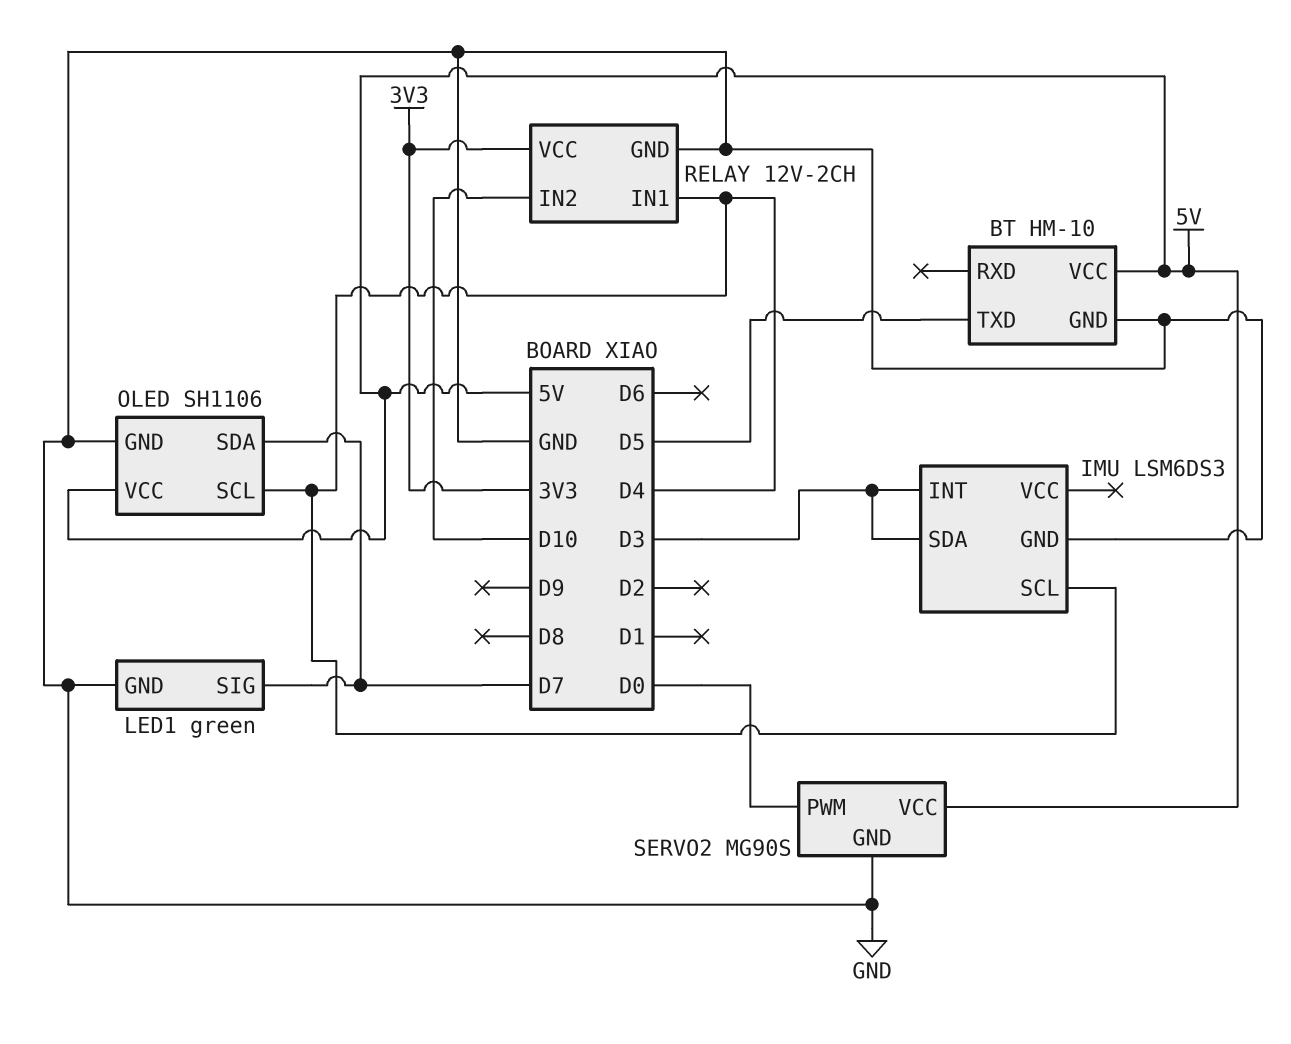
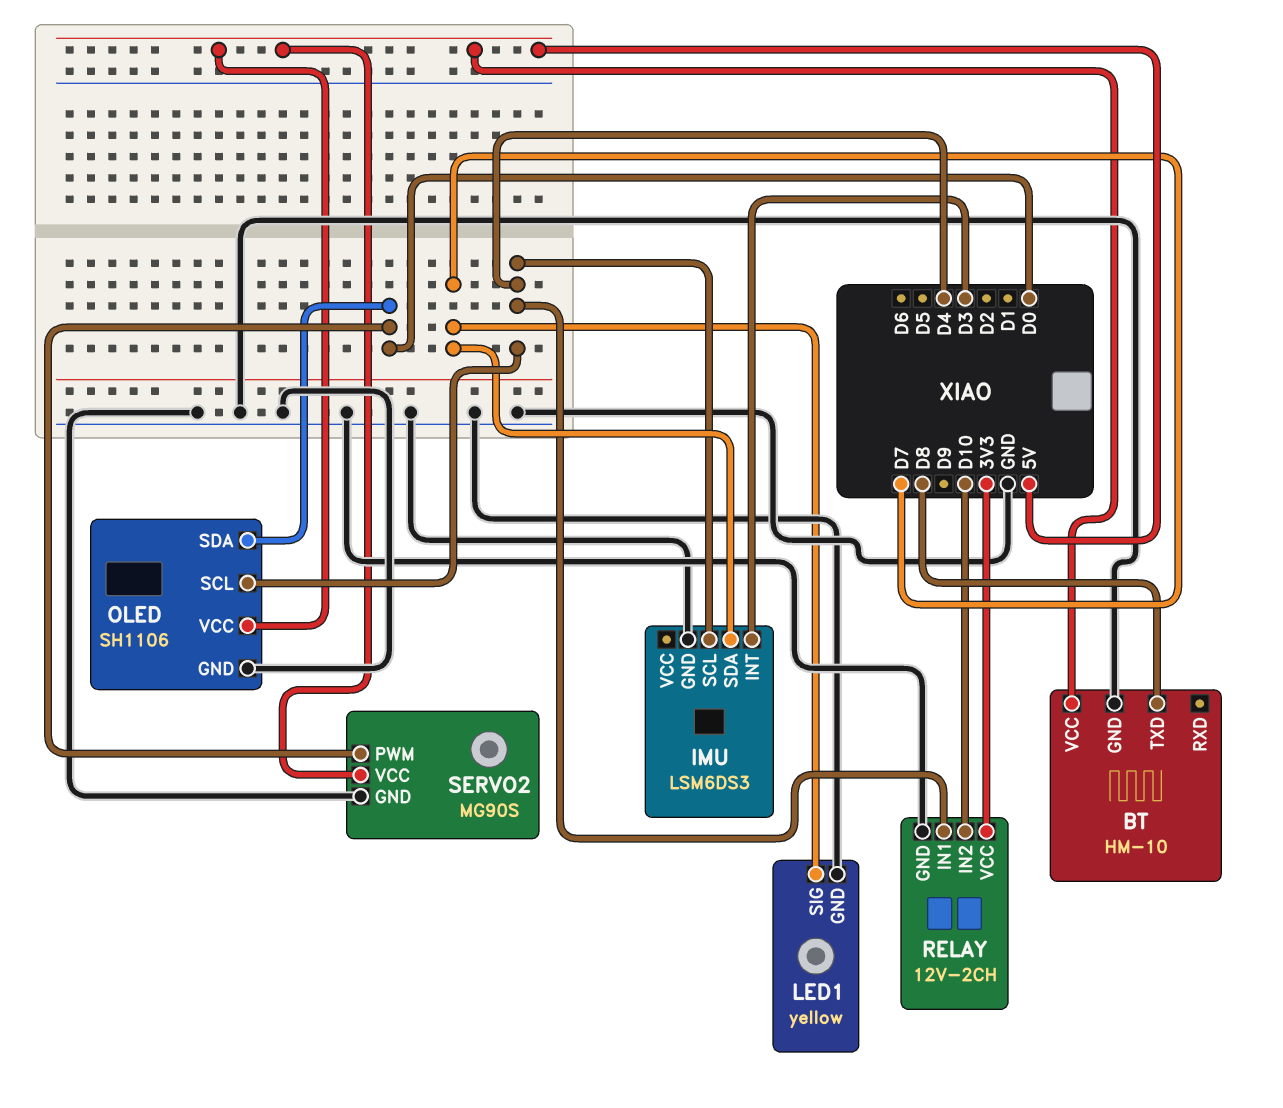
BT pin TXD: D5 -> D8
IMU pin SDA: D3 -> D7
LED1: green -> yellow
OLED pin SDA: D7 -> D0

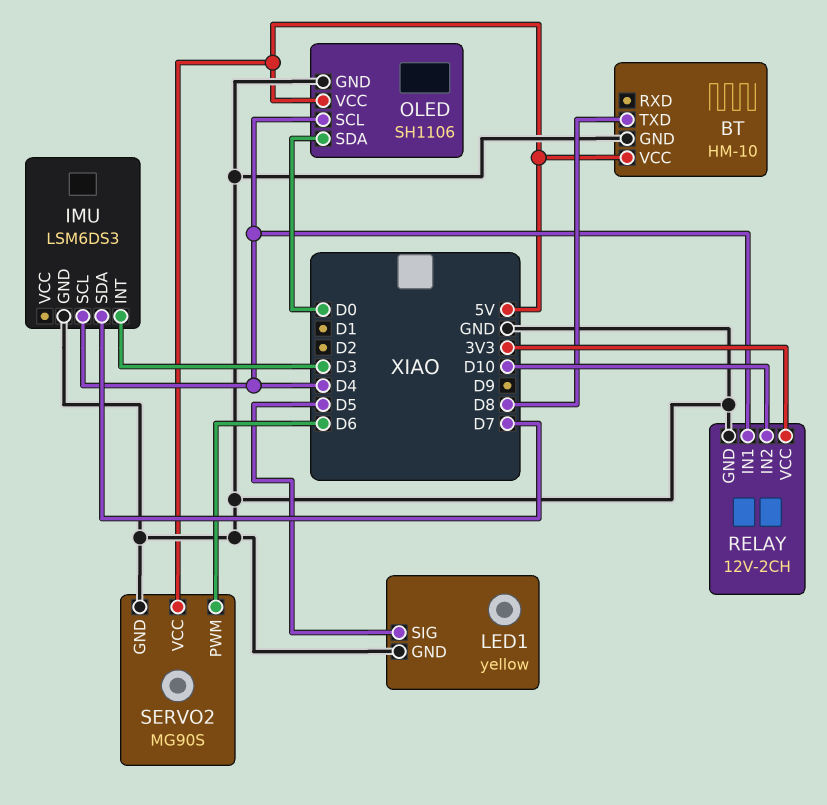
LED1 pin SIG: D7 -> D5
SERVO2 pin PWM: D0 -> D6

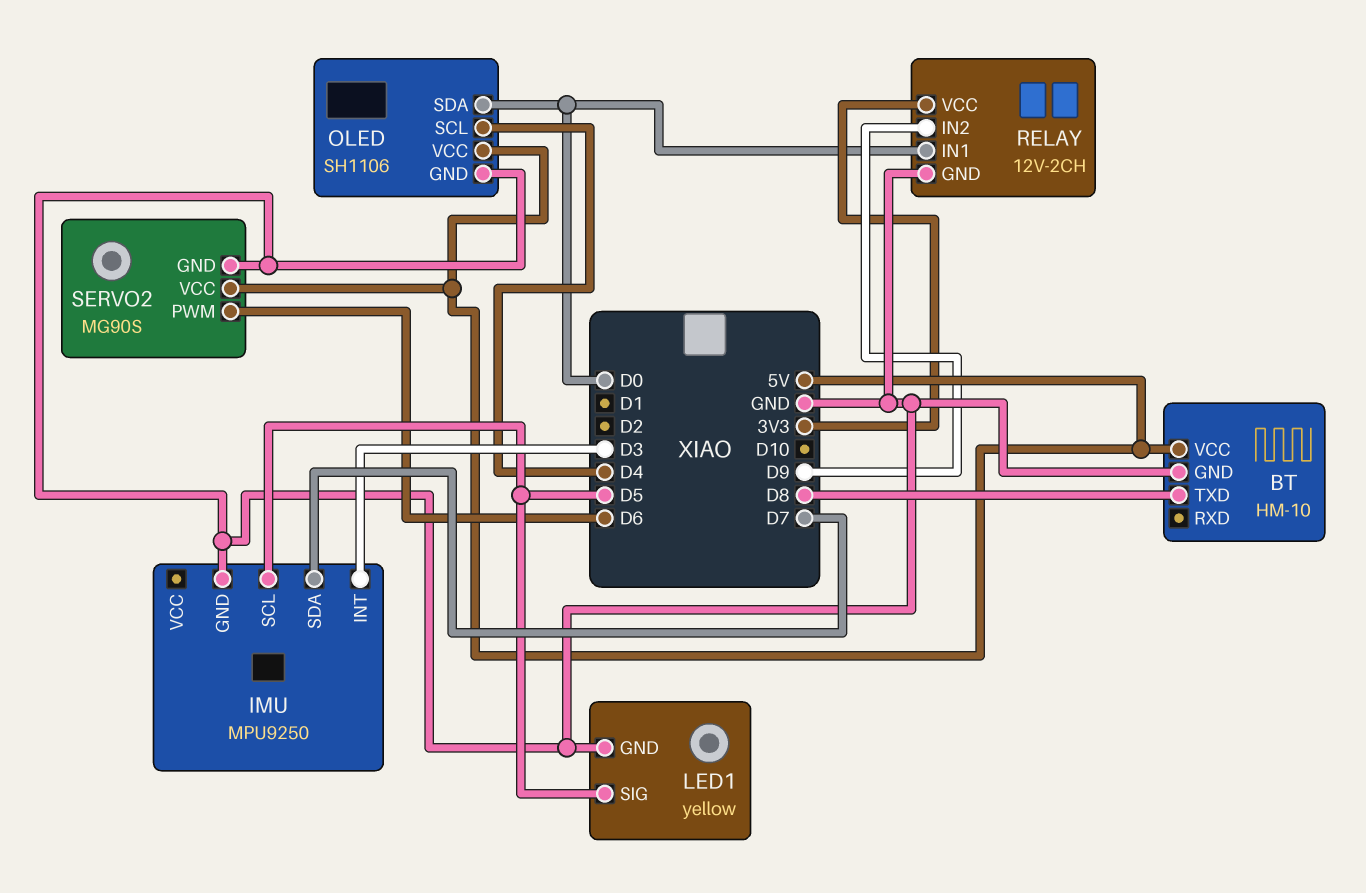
IMU: LSM6DS3 -> MPU9250
IMU pin SCL: D4 -> D5
RELAY pin IN1: D4 -> D0
RELAY pin IN2: D10 -> D9

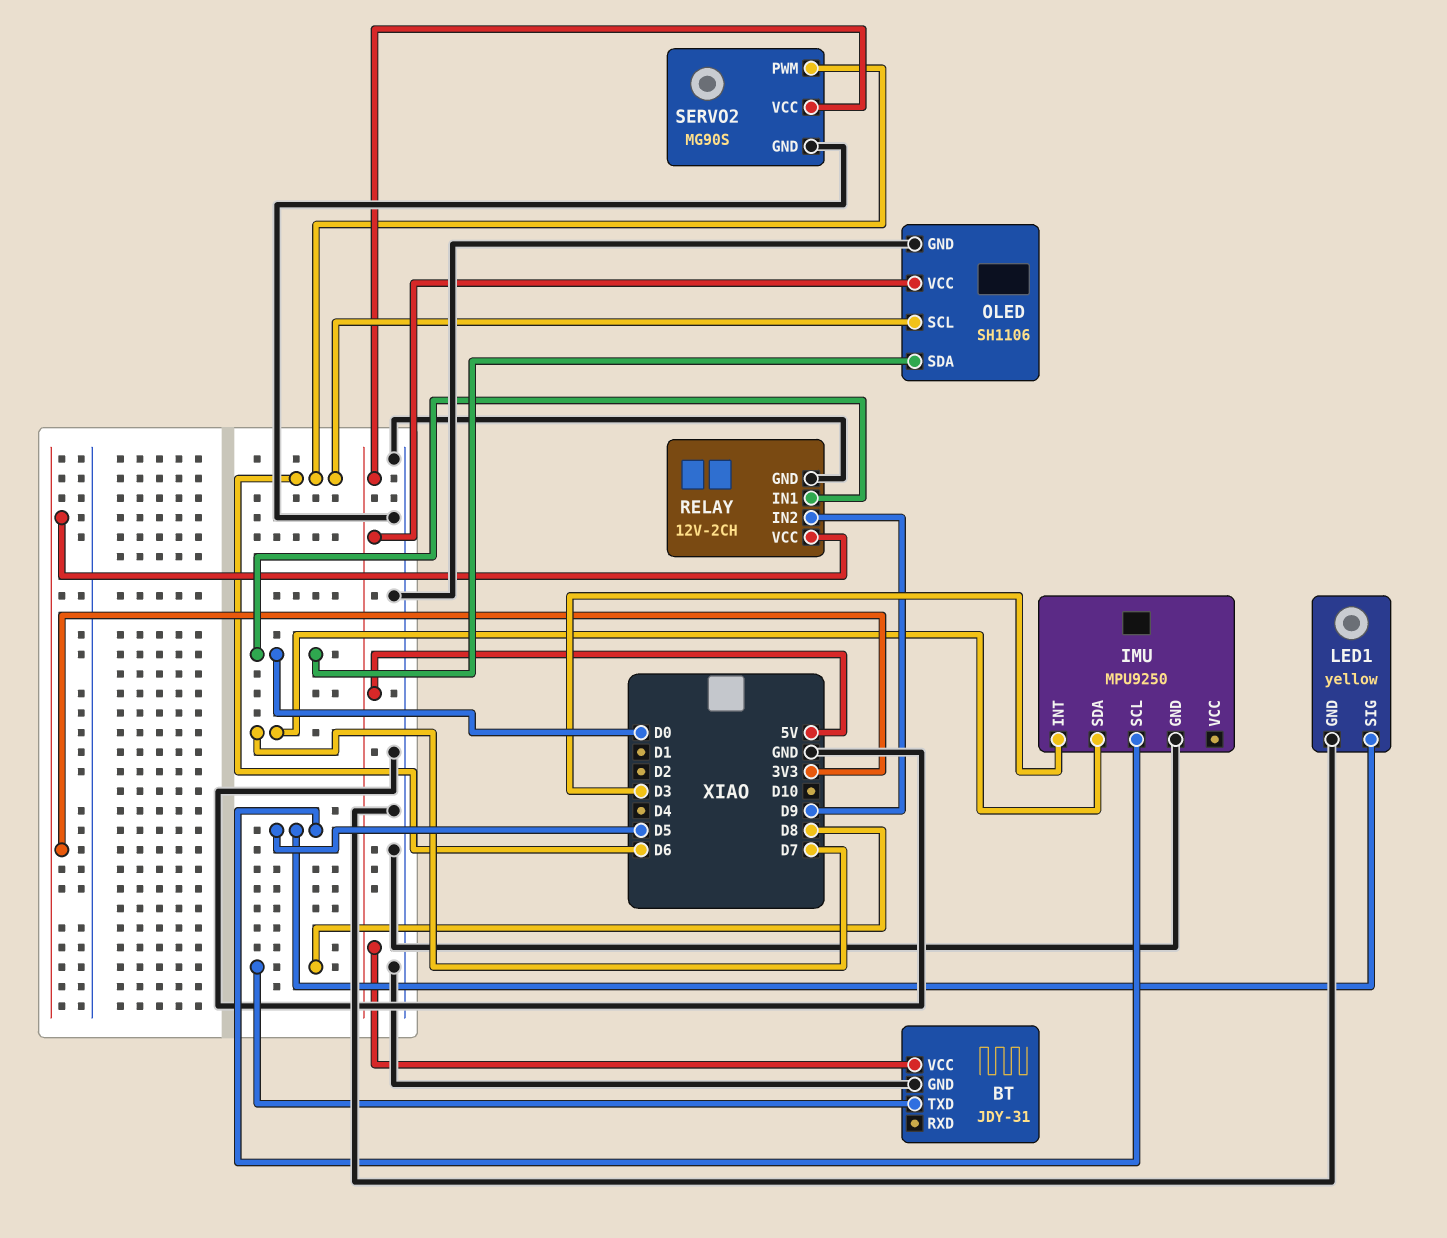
BT: HM-10 -> JDY-31
OLED pin SCL: D4 -> D6

